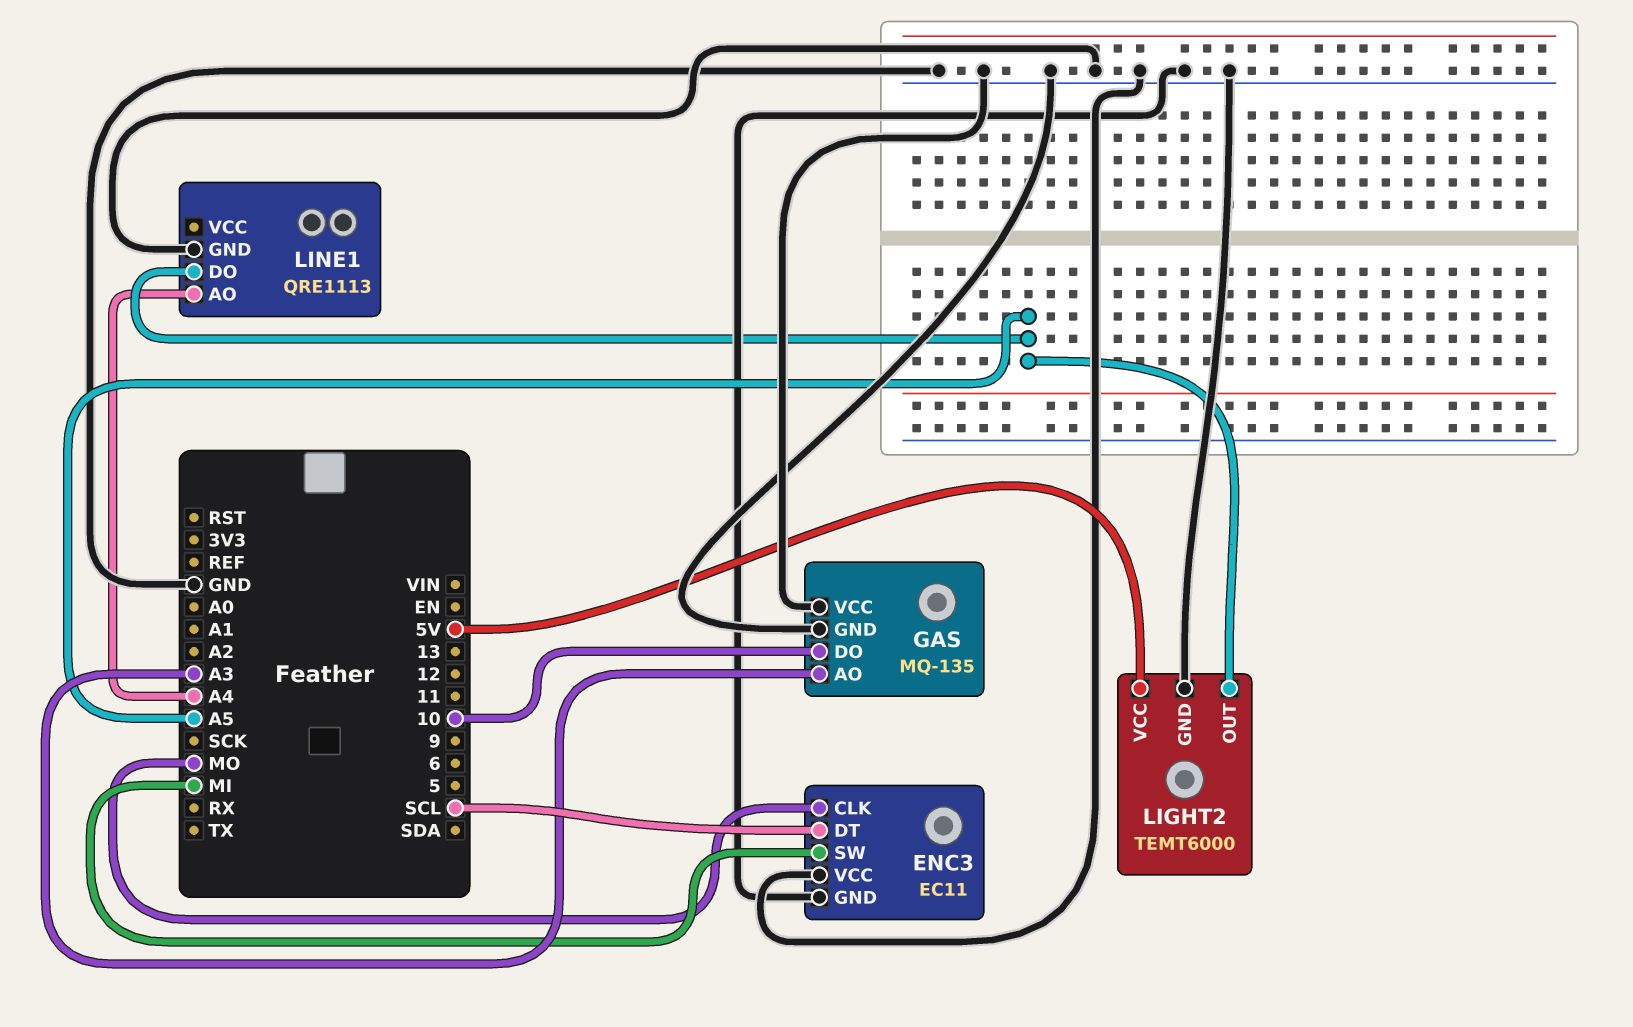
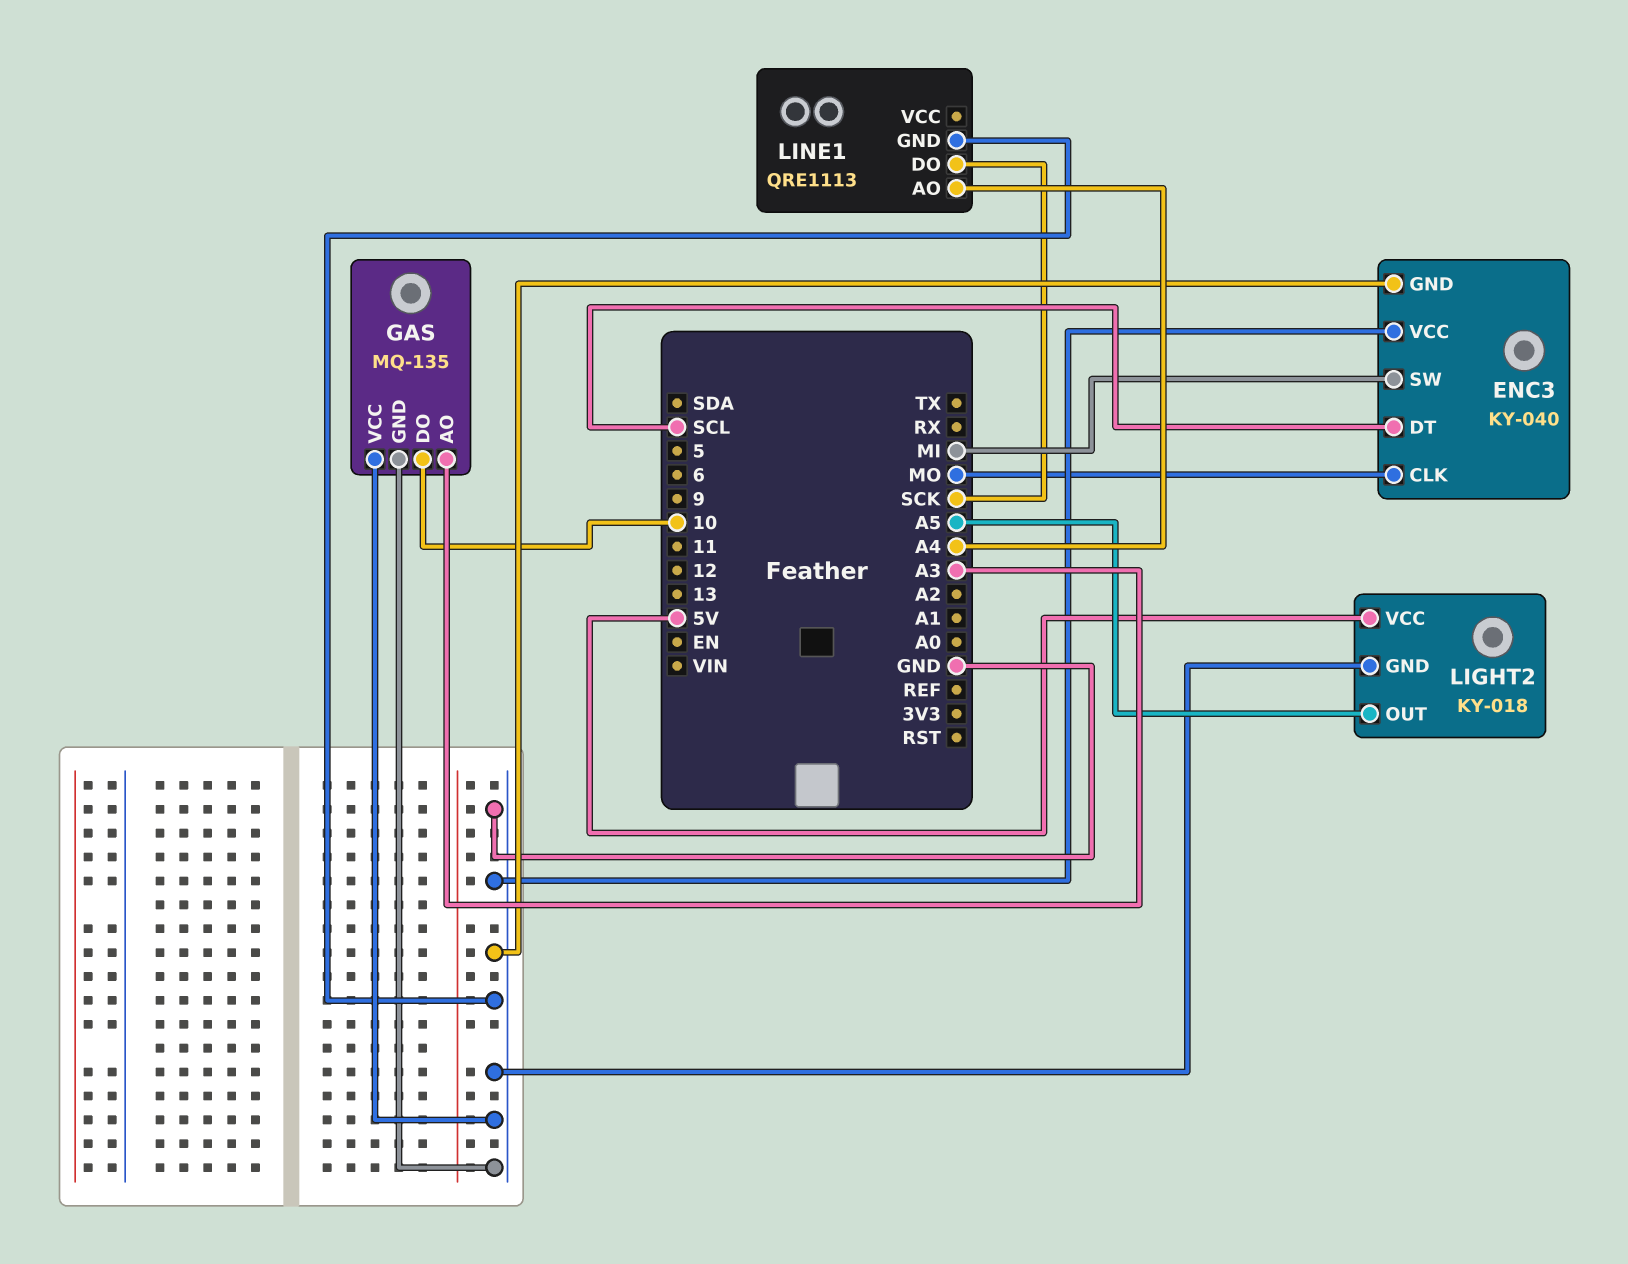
ENC3: EC11 -> KY-040
LIGHT2: TEMT6000 -> KY-018
LINE1 pin DO: A5 -> SCK

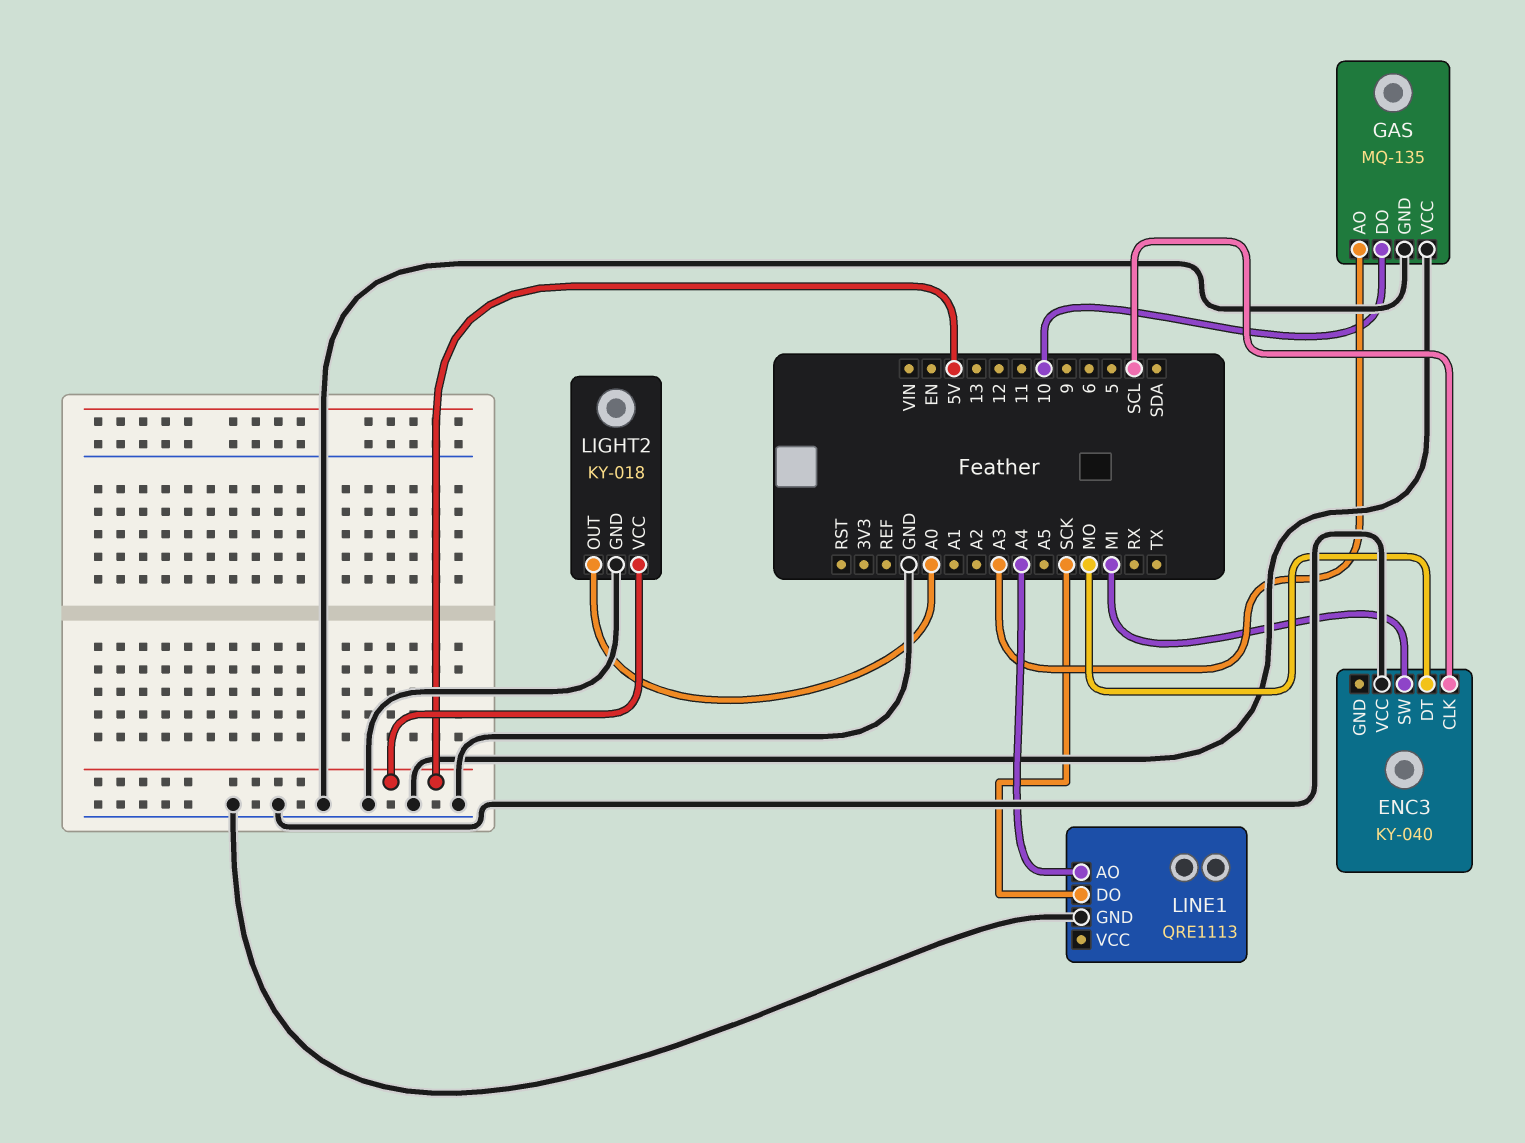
ENC3 pin CLK: MO -> SCL
ENC3 pin DT: SCL -> MO
ENC3 pin GND: GND -> none
LIGHT2 pin OUT: A5 -> A0

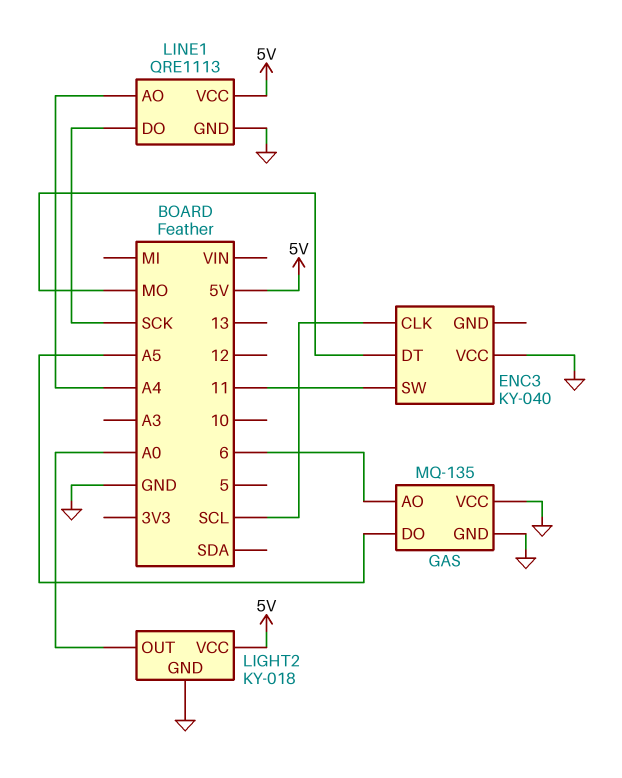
ENC3 pin SW: MI -> 11
GAS pin AO: A3 -> 6
GAS pin DO: 10 -> A5
LINE1 pin VCC: none -> 5V

